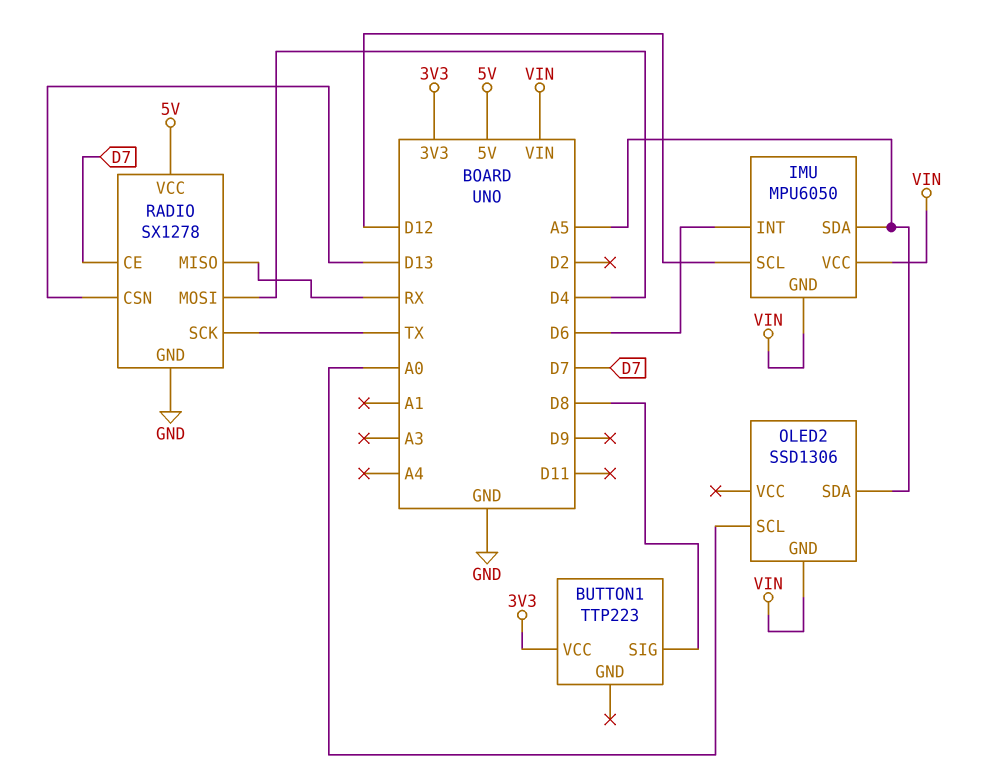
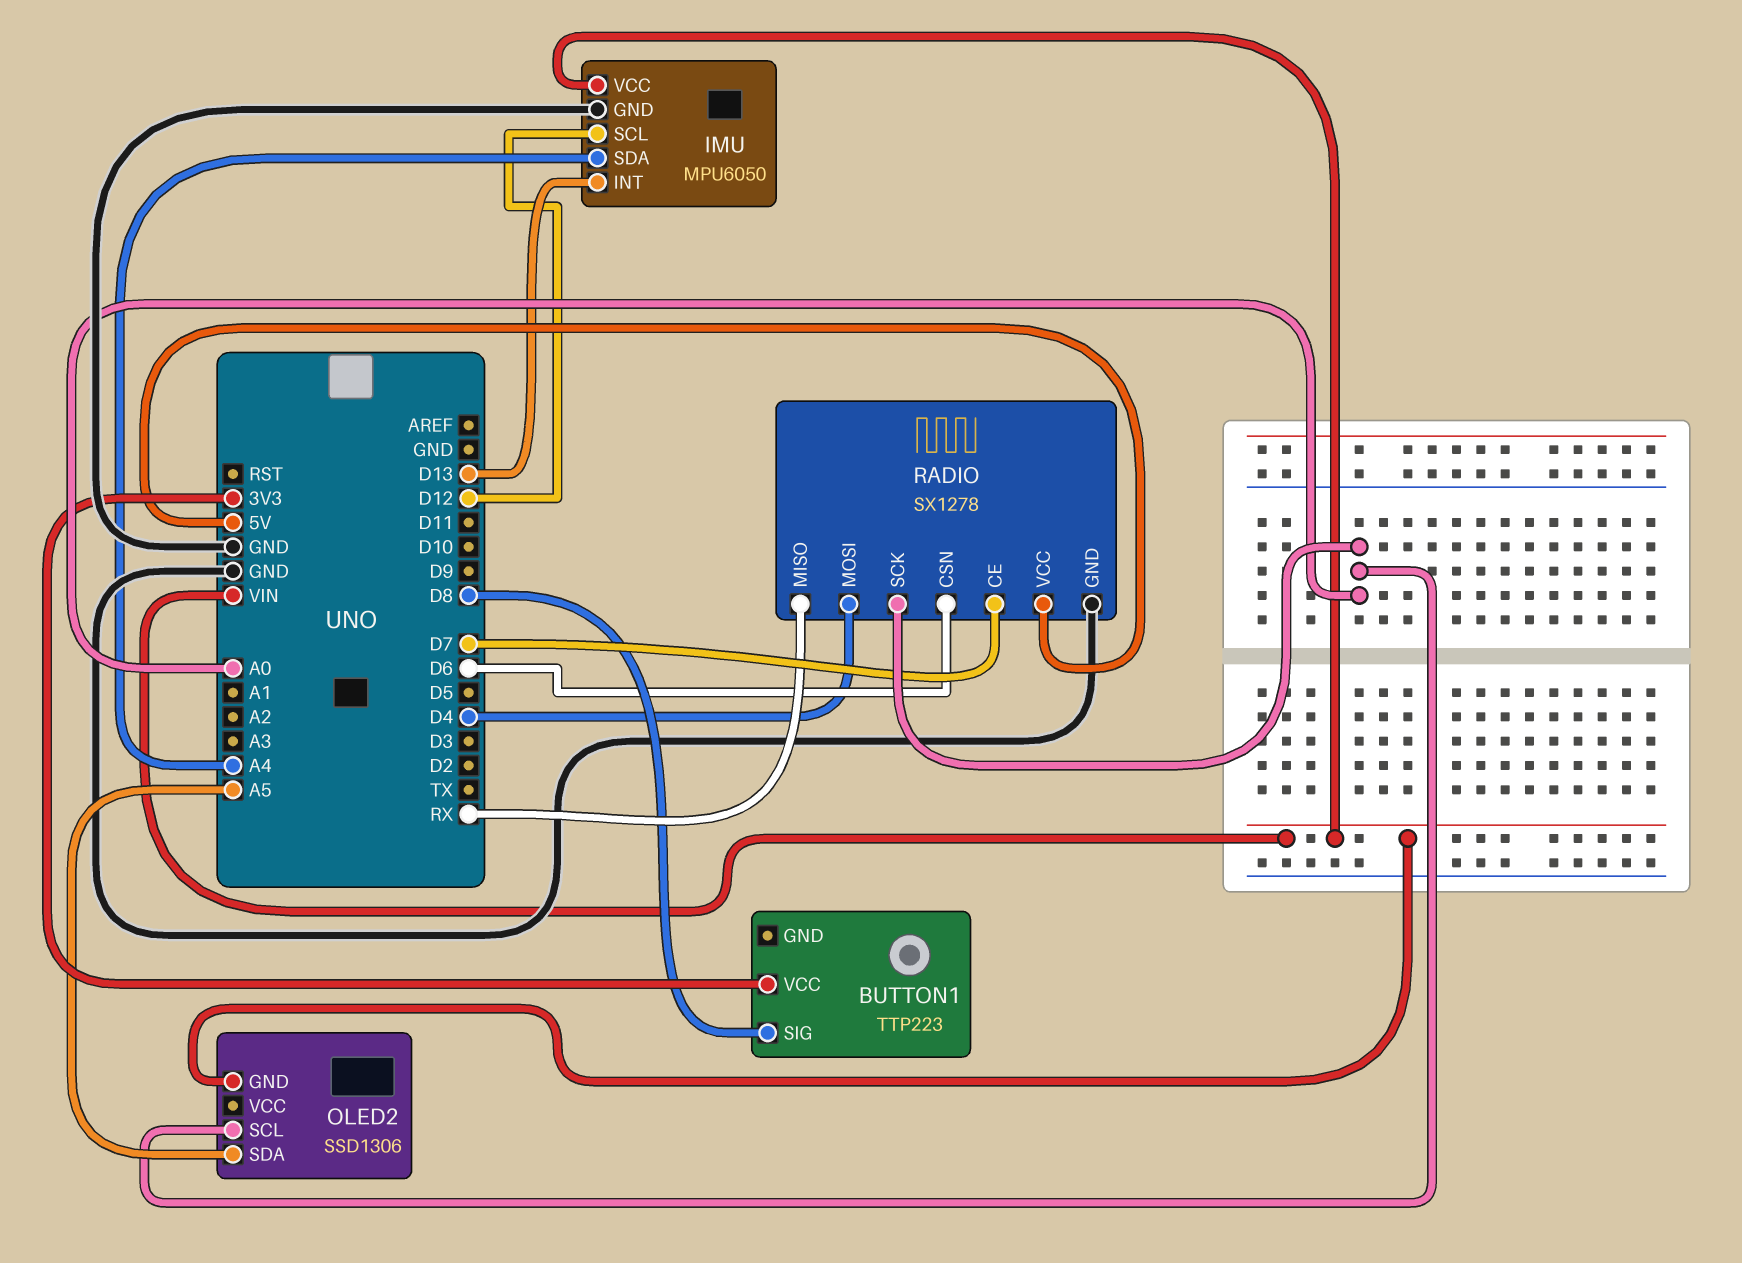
IMU pin GND: VIN -> GND
IMU pin INT: D6 -> D13
IMU pin SDA: A5 -> A4
RADIO pin CSN: D13 -> D6
RADIO pin SCK: TX -> A0

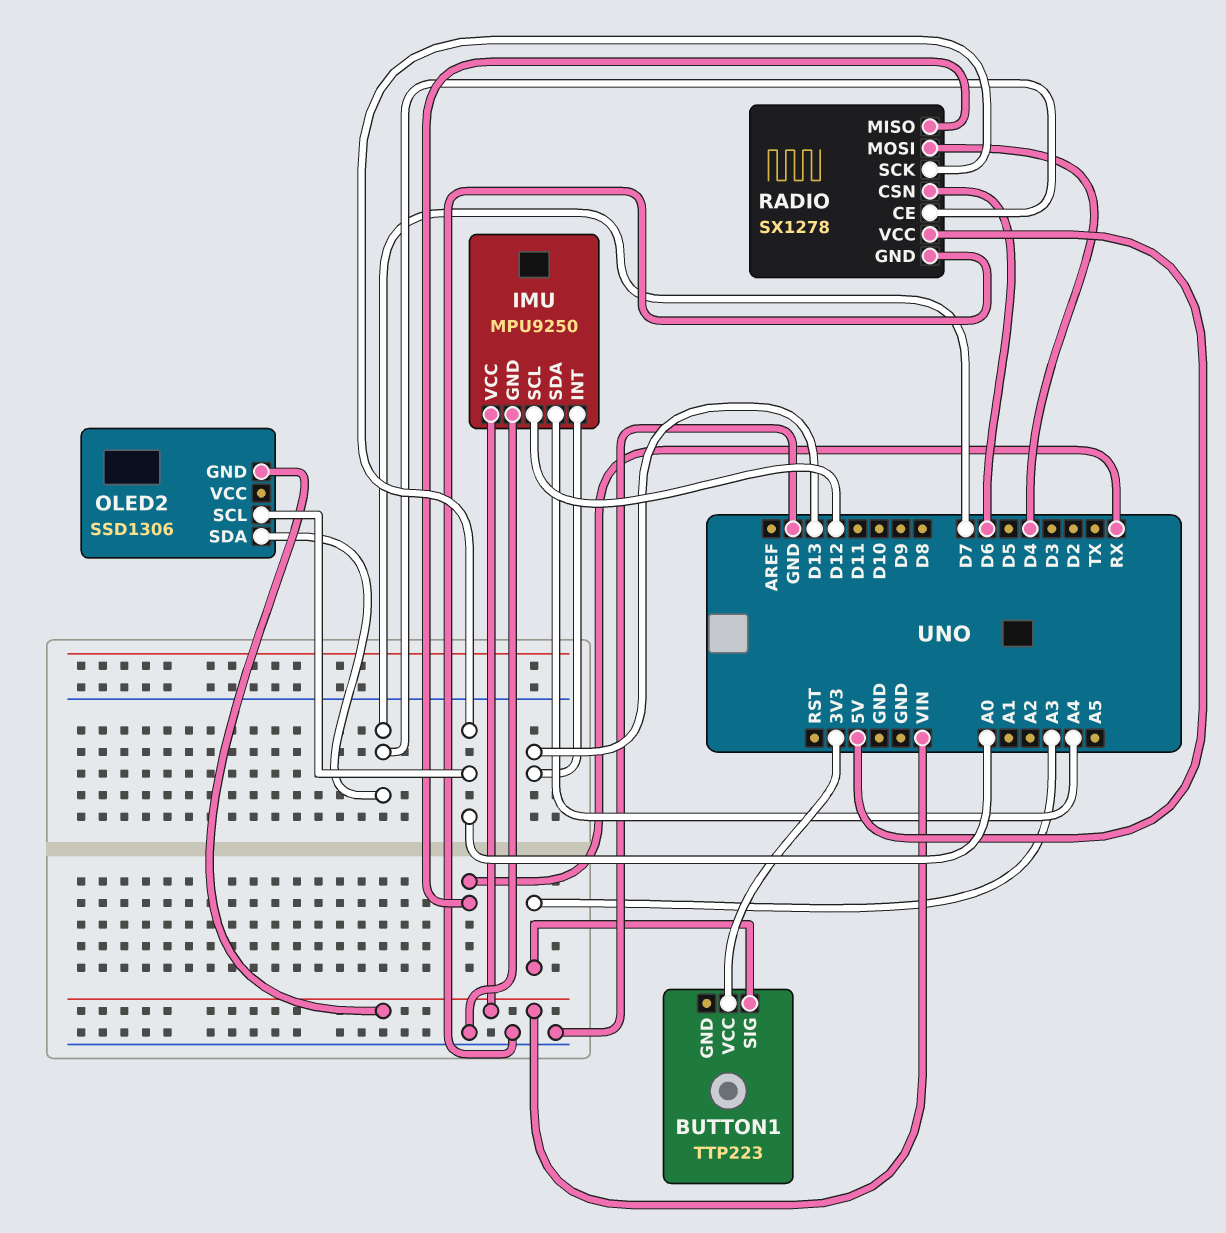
BUTTON1 pin SIG: D8 -> A3
IMU: MPU6050 -> MPU9250
OLED2 pin SDA: A5 -> D7

